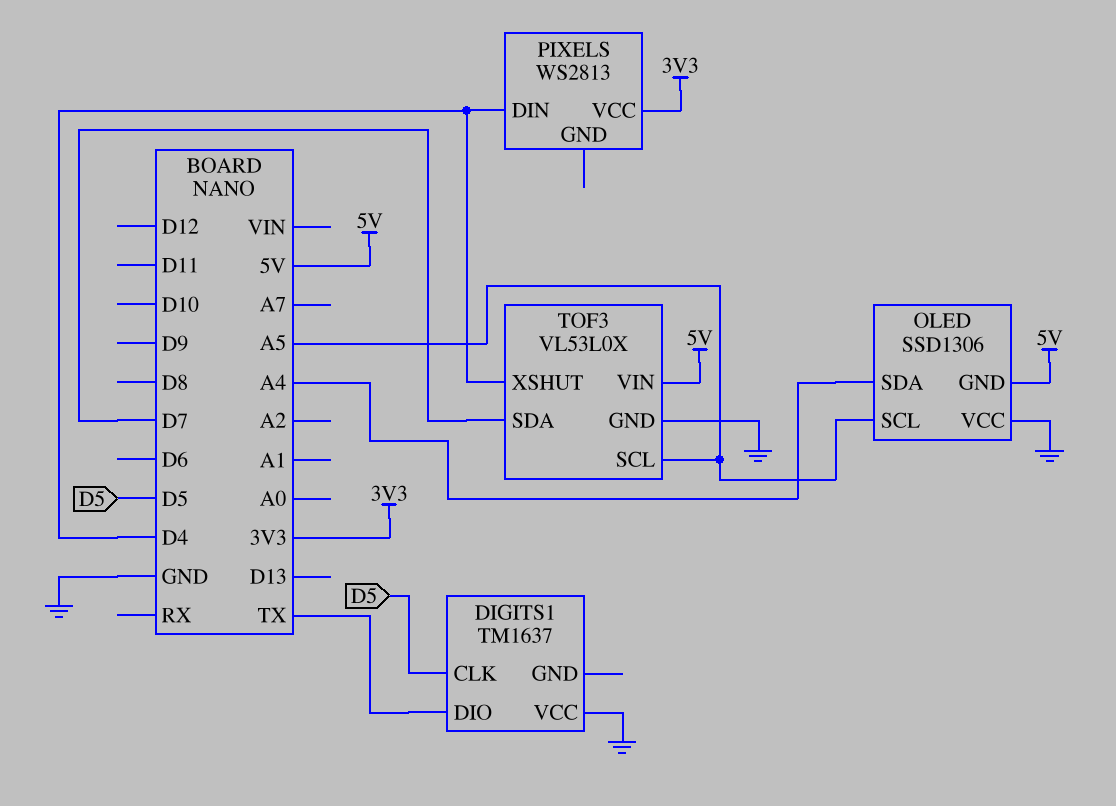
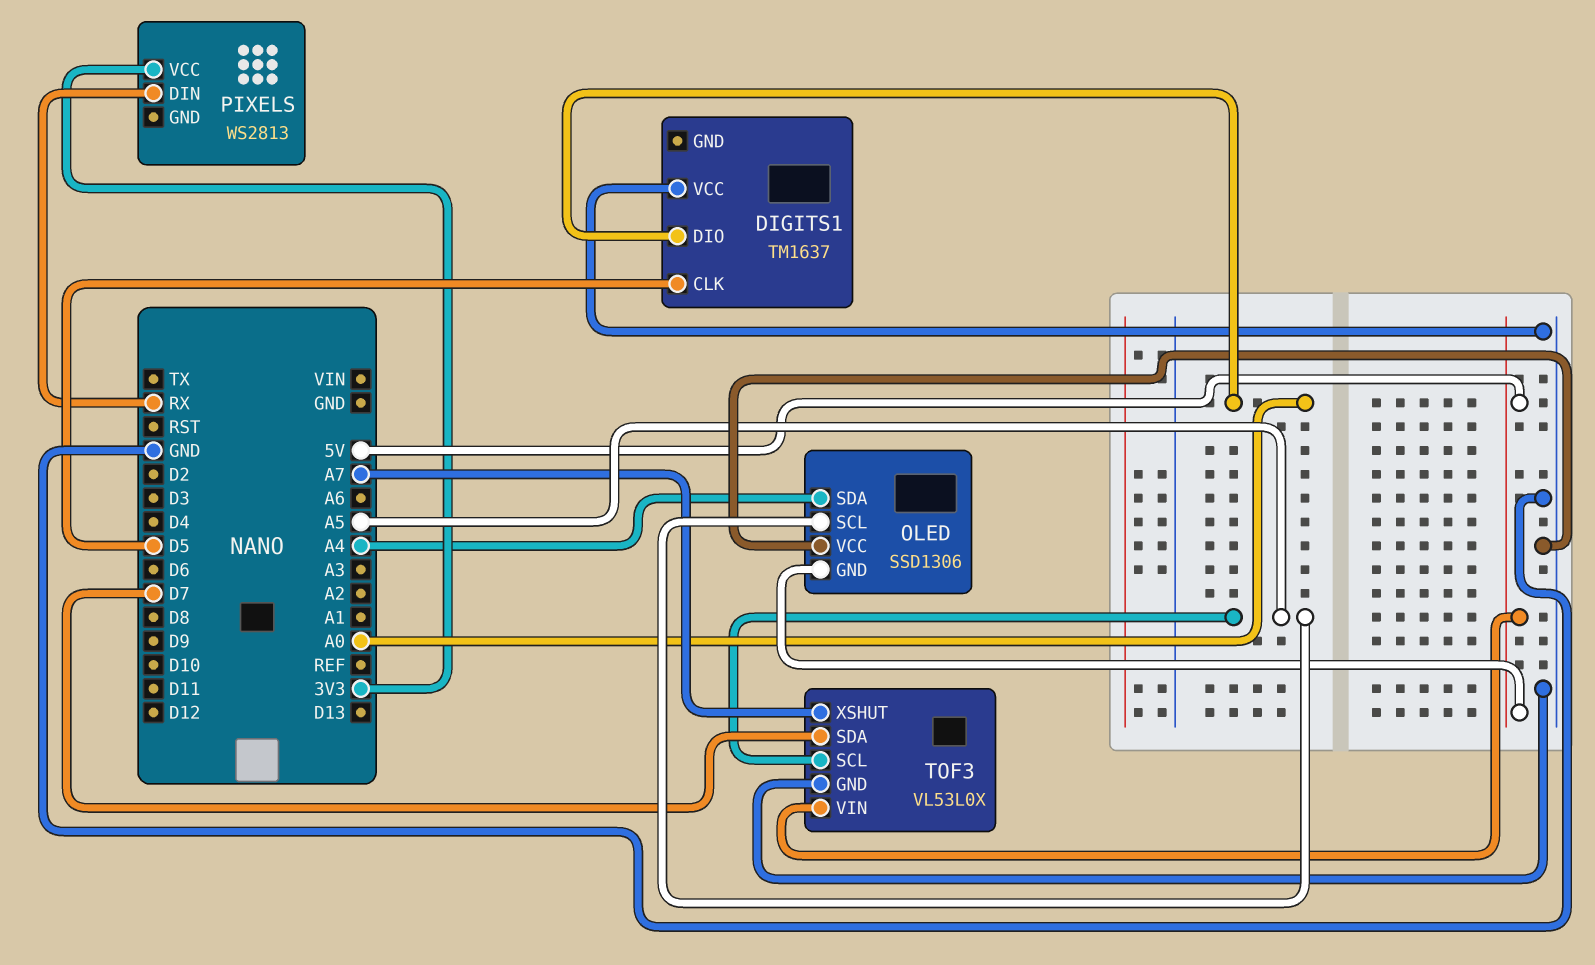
DIGITS1 pin DIO: TX -> A0
PIXELS pin DIN: D4 -> RX
TOF3 pin XSHUT: D4 -> A7

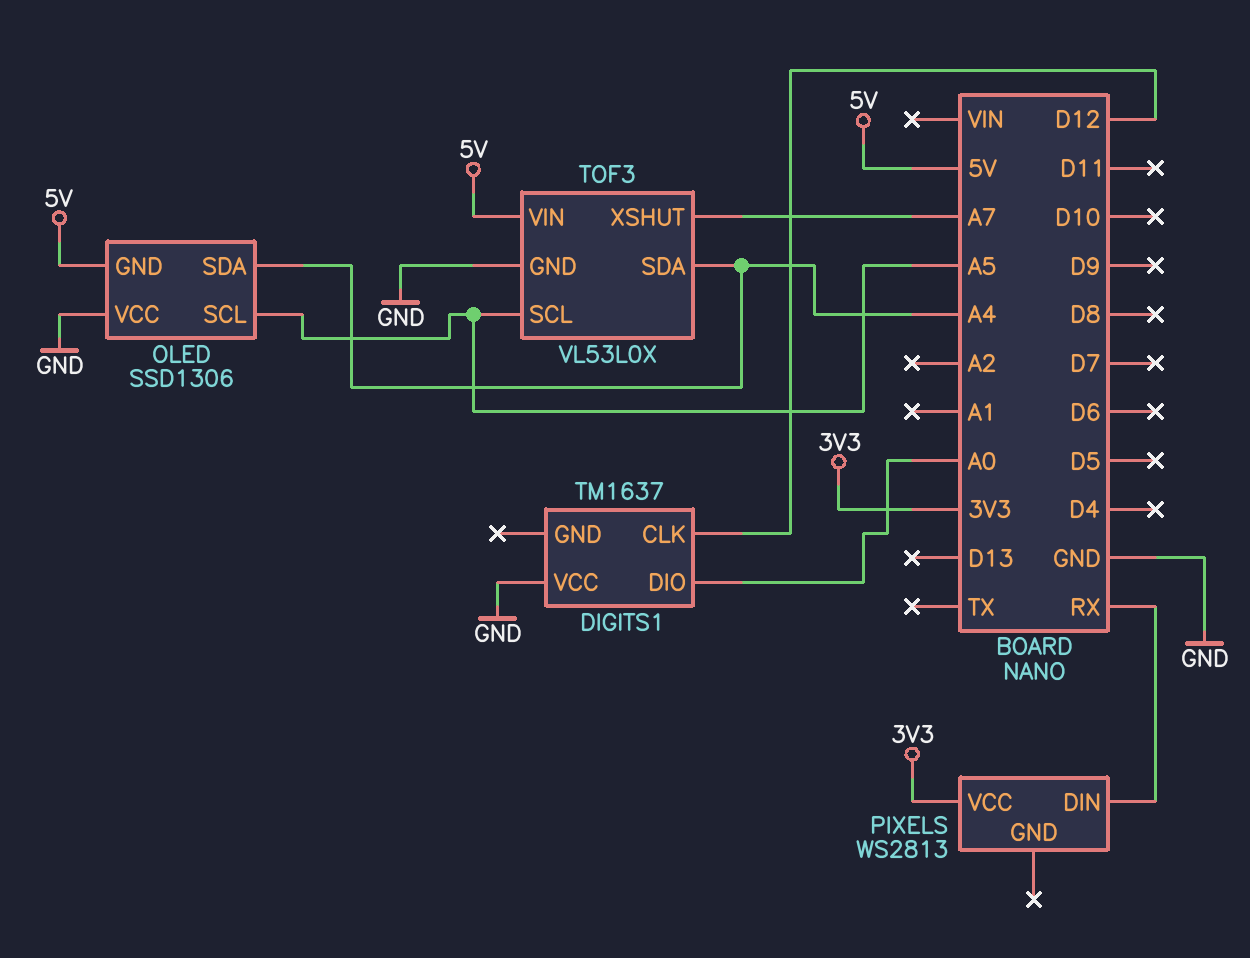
DIGITS1 pin CLK: D5 -> D12
TOF3 pin SDA: D7 -> A4

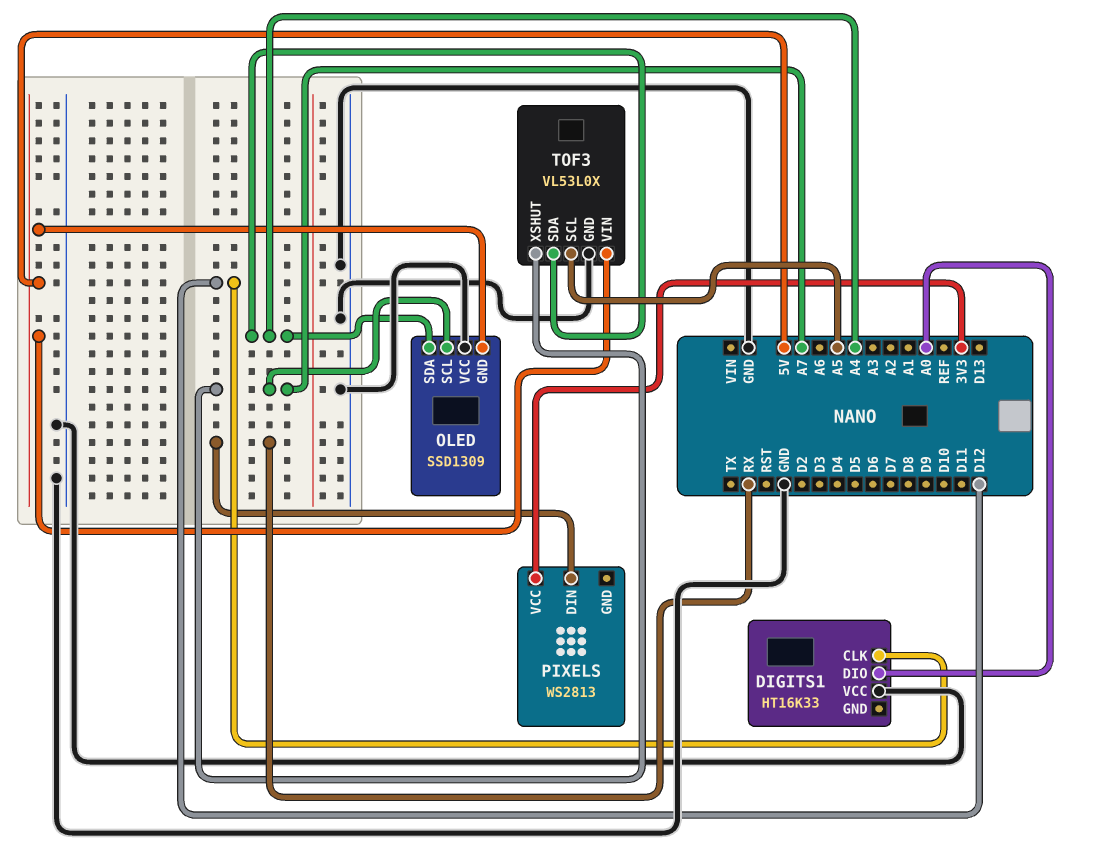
DIGITS1: TM1637 -> HT16K33
OLED: SSD1306 -> SSD1309
OLED pin SCL: A5 -> A7

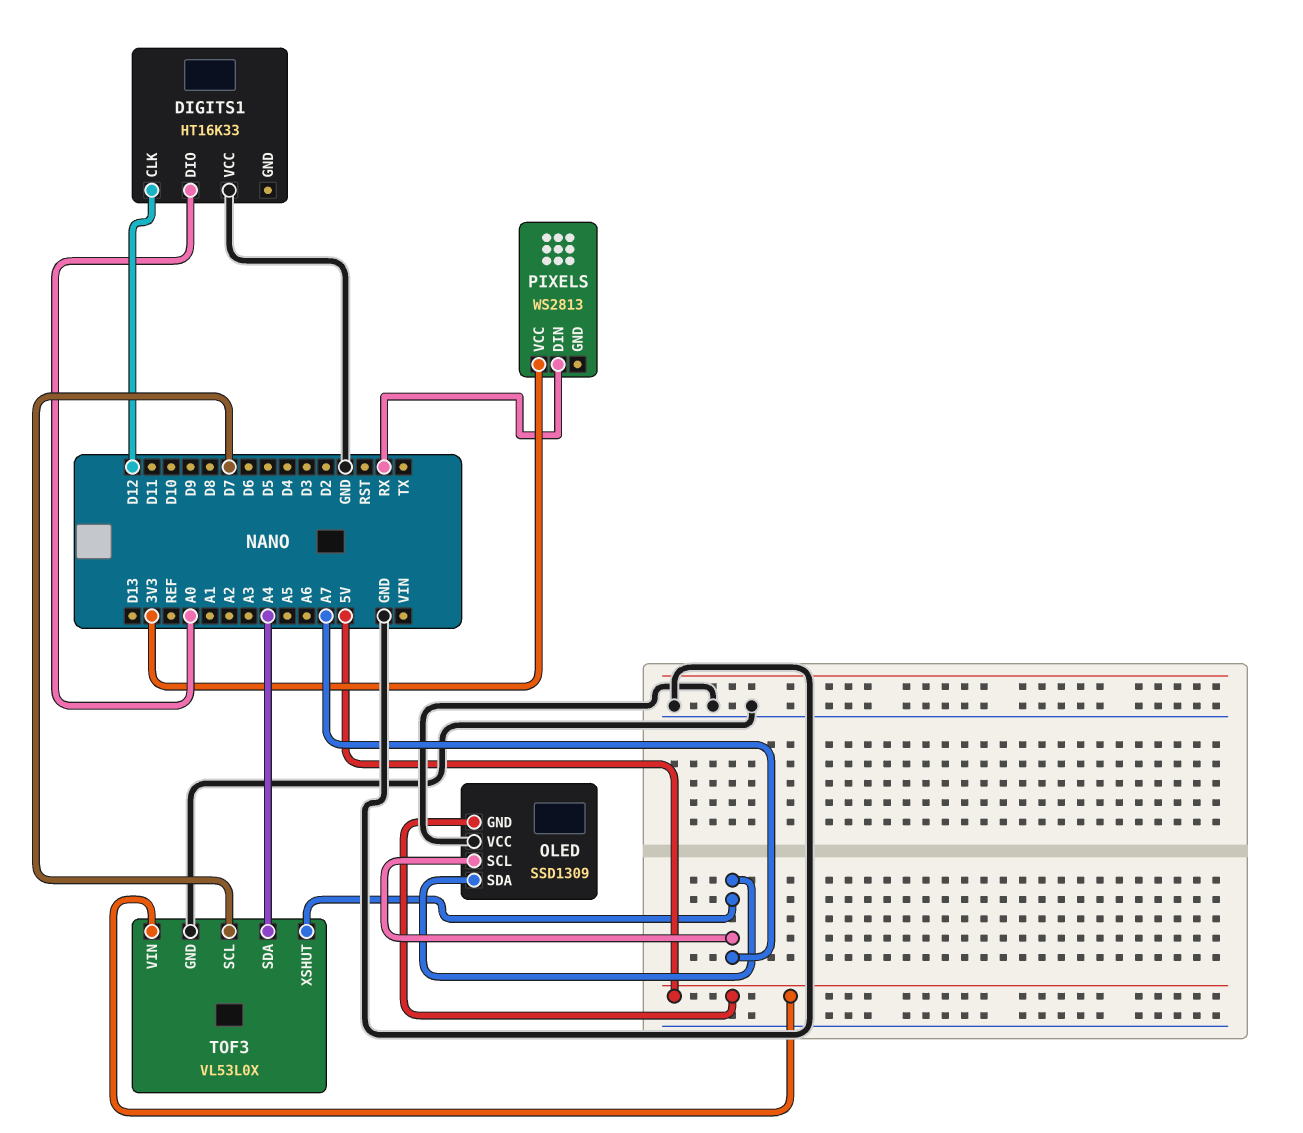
OLED pin SDA: A4 -> A7
TOF3 pin SCL: A5 -> D7

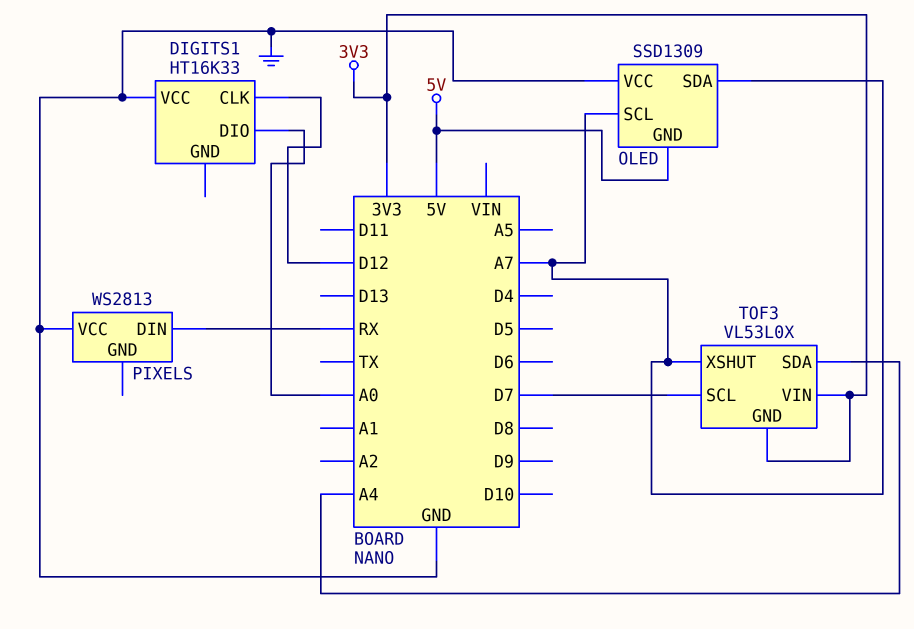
PIXELS pin VCC: 3V3 -> GND
TOF3 pin GND: GND -> 3V3
TOF3 pin VIN: 5V -> 3V3

